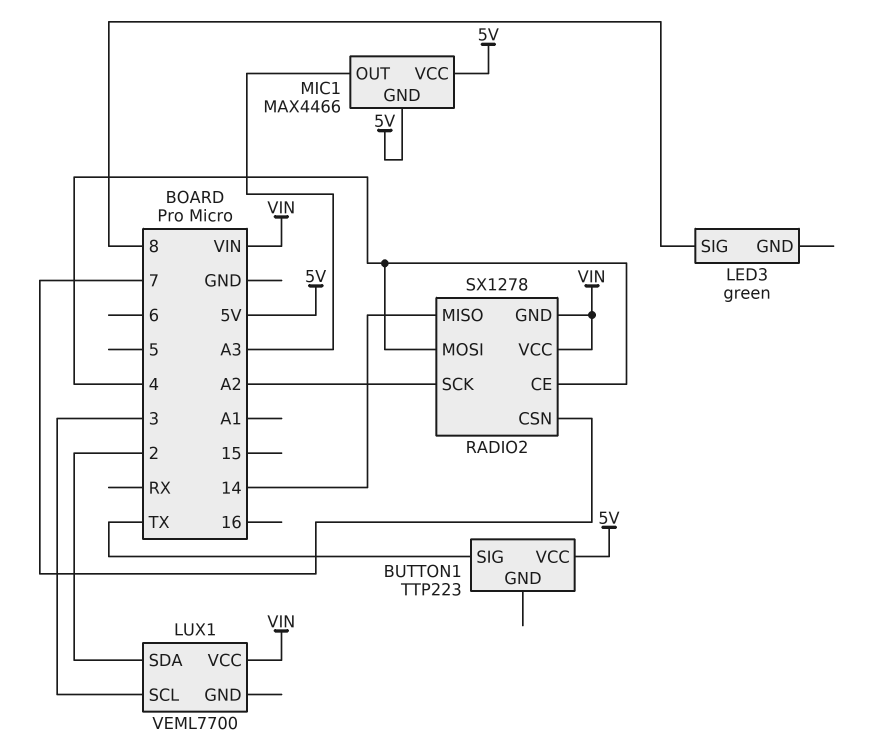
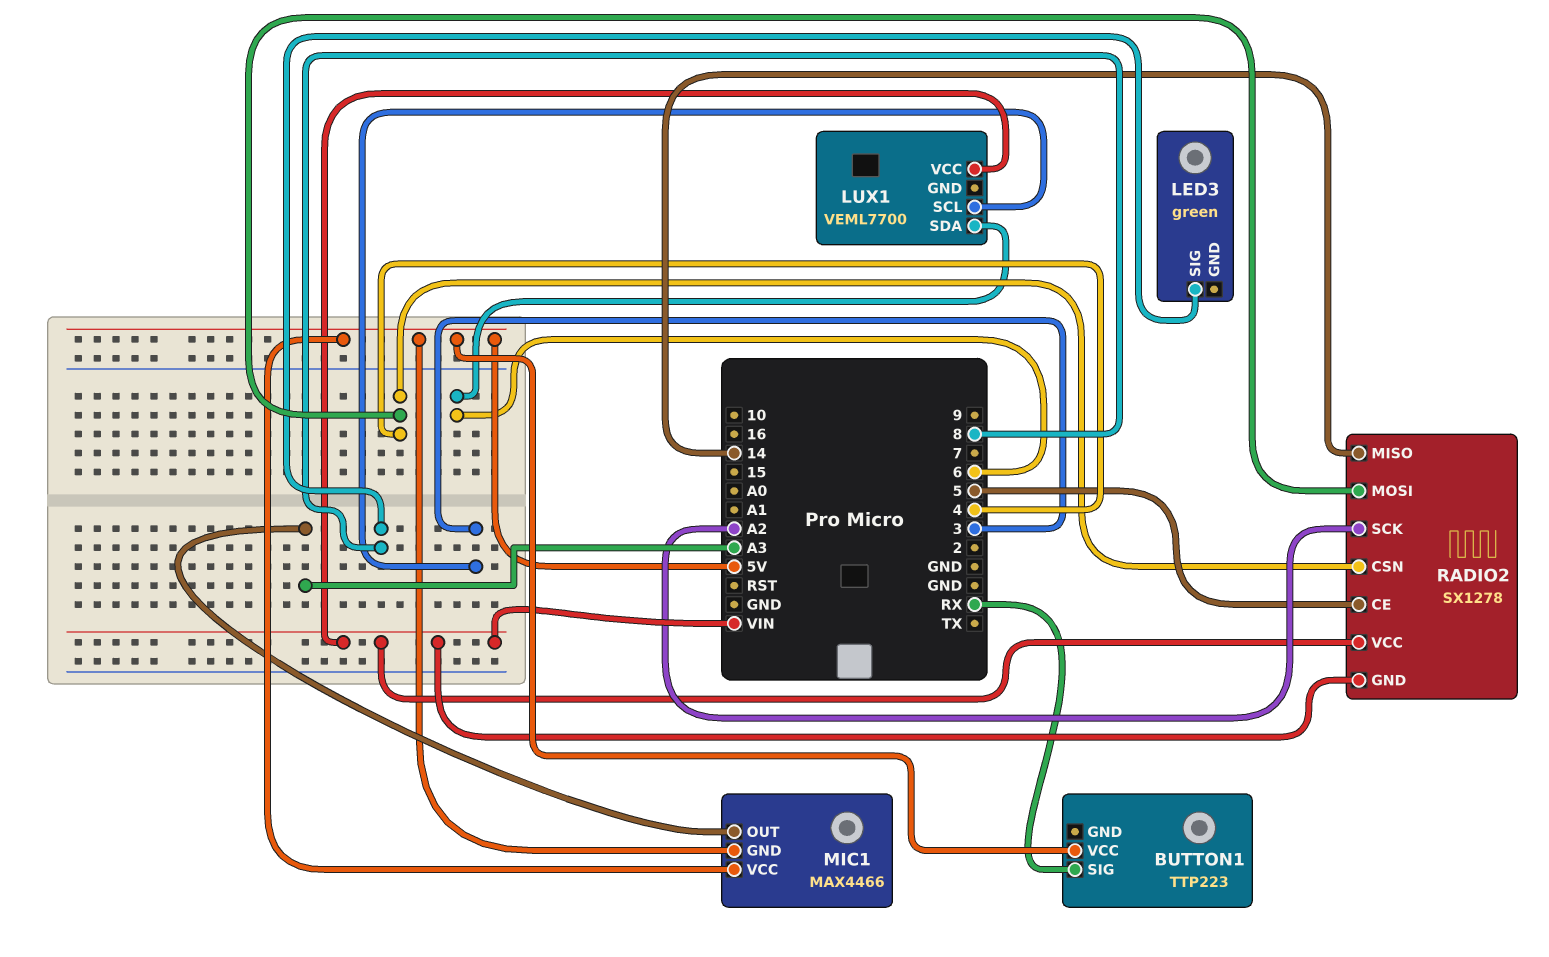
BUTTON1 pin SIG: TX -> RX
LUX1 pin SDA: 2 -> 6
RADIO2 pin CE: 4 -> 5
RADIO2 pin CSN: 7 -> 4

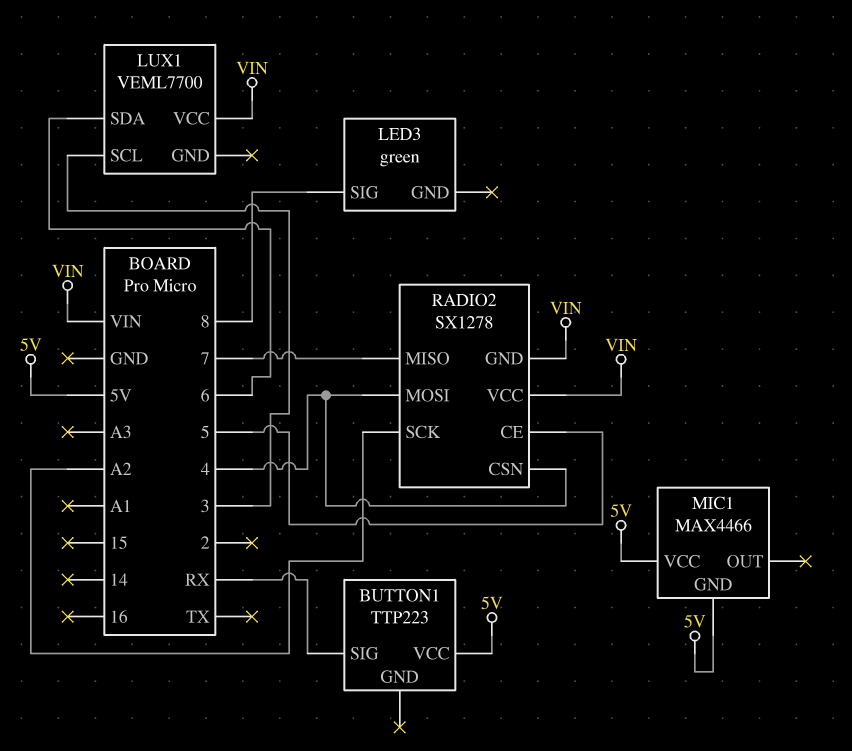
MIC1 pin OUT: A3 -> none
RADIO2 pin MISO: 14 -> 7

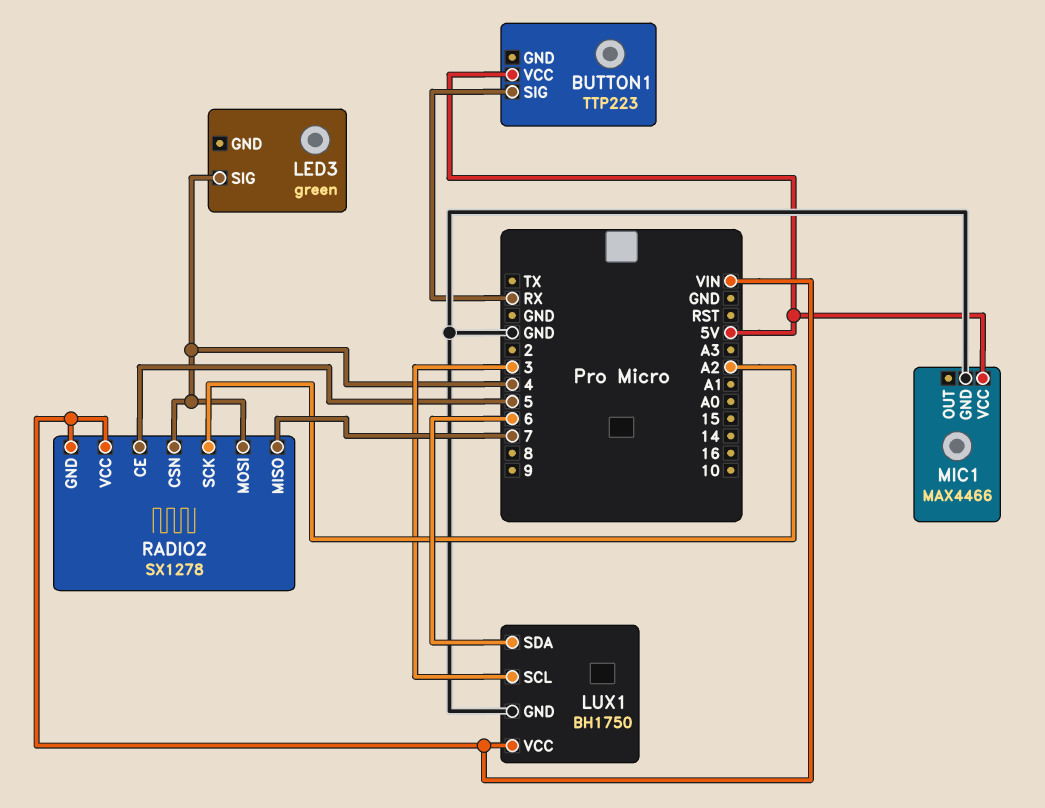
LED3 pin SIG: 8 -> 4
LUX1: VEML7700 -> BH1750
LUX1 pin GND: none -> GND
MIC1 pin GND: 5V -> GND

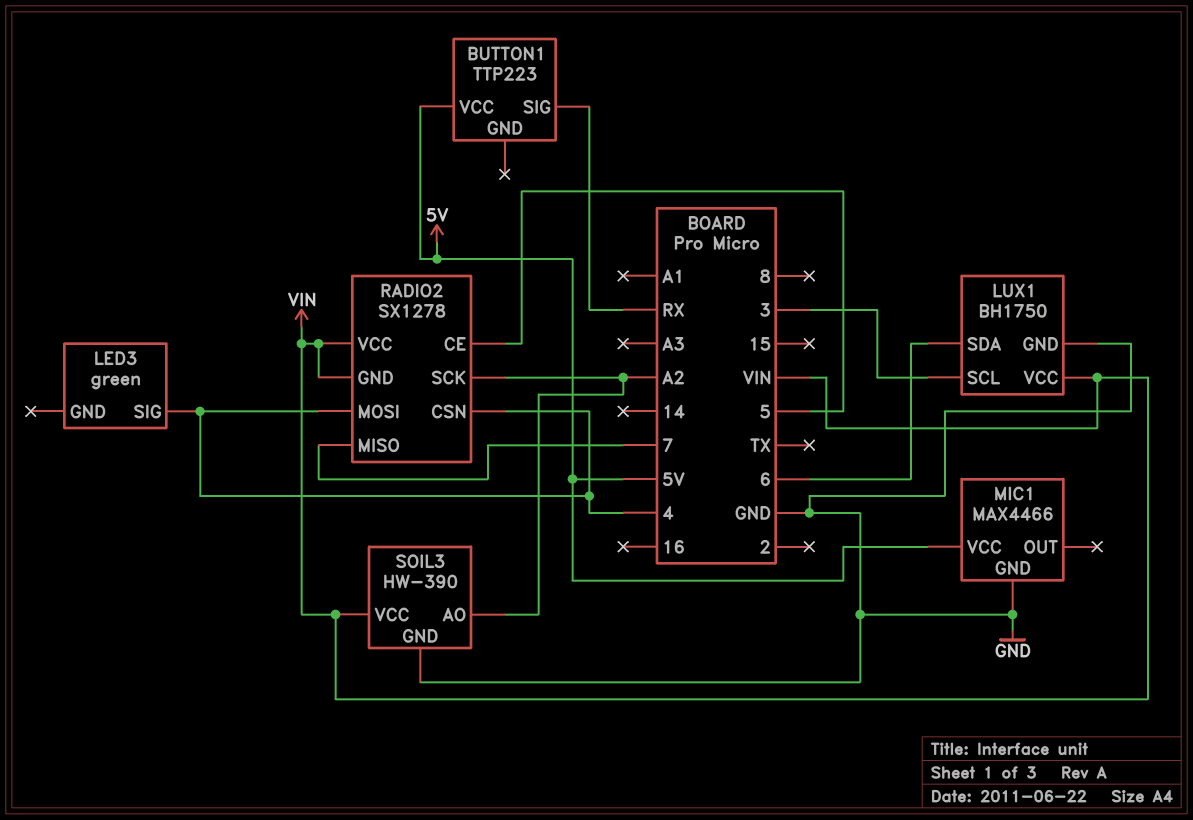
SOIL3: none -> HW-390
SOIL3 pin AO: none -> A2
SOIL3 pin GND: none -> GND
SOIL3 pin VCC: none -> VIN

